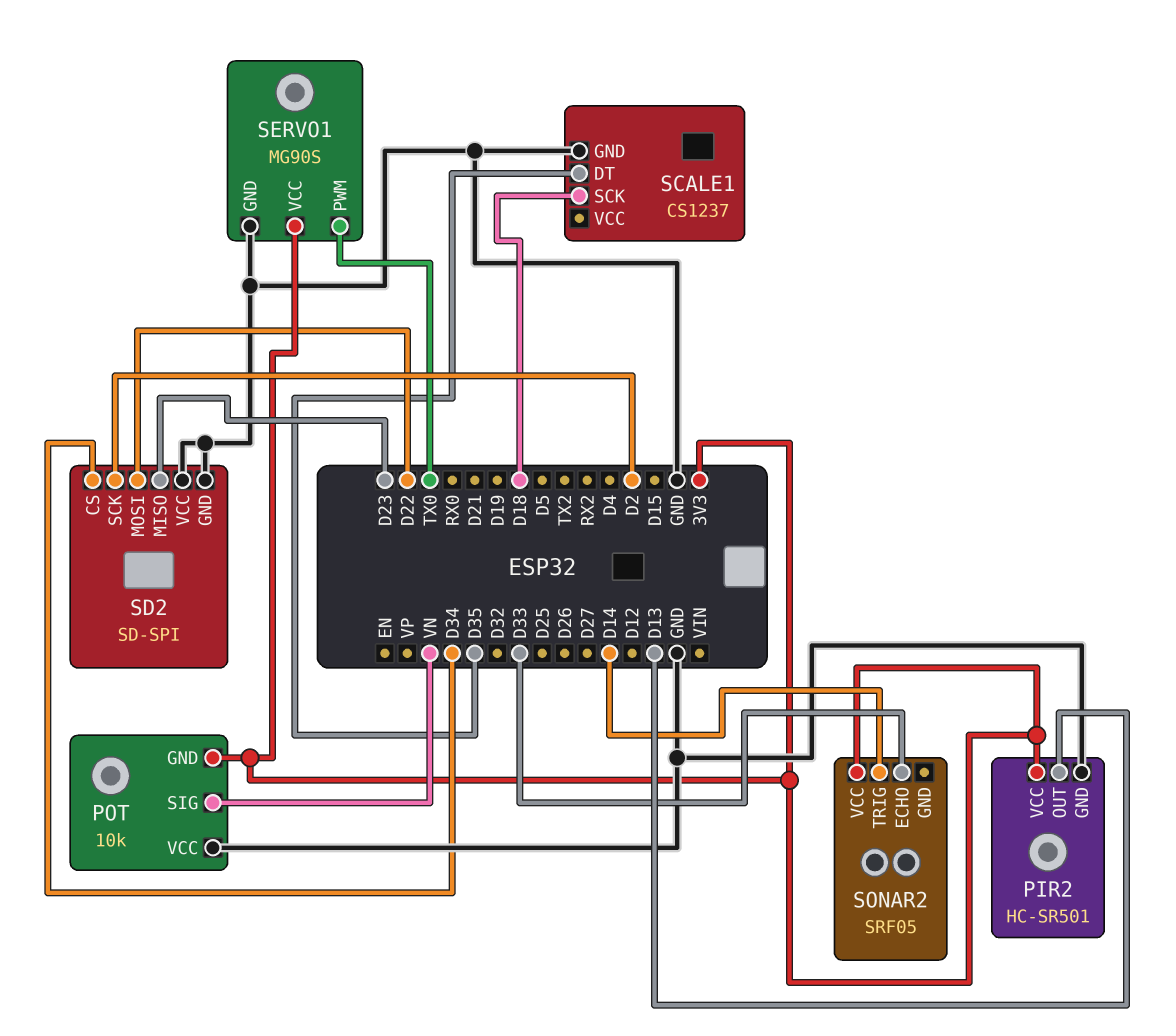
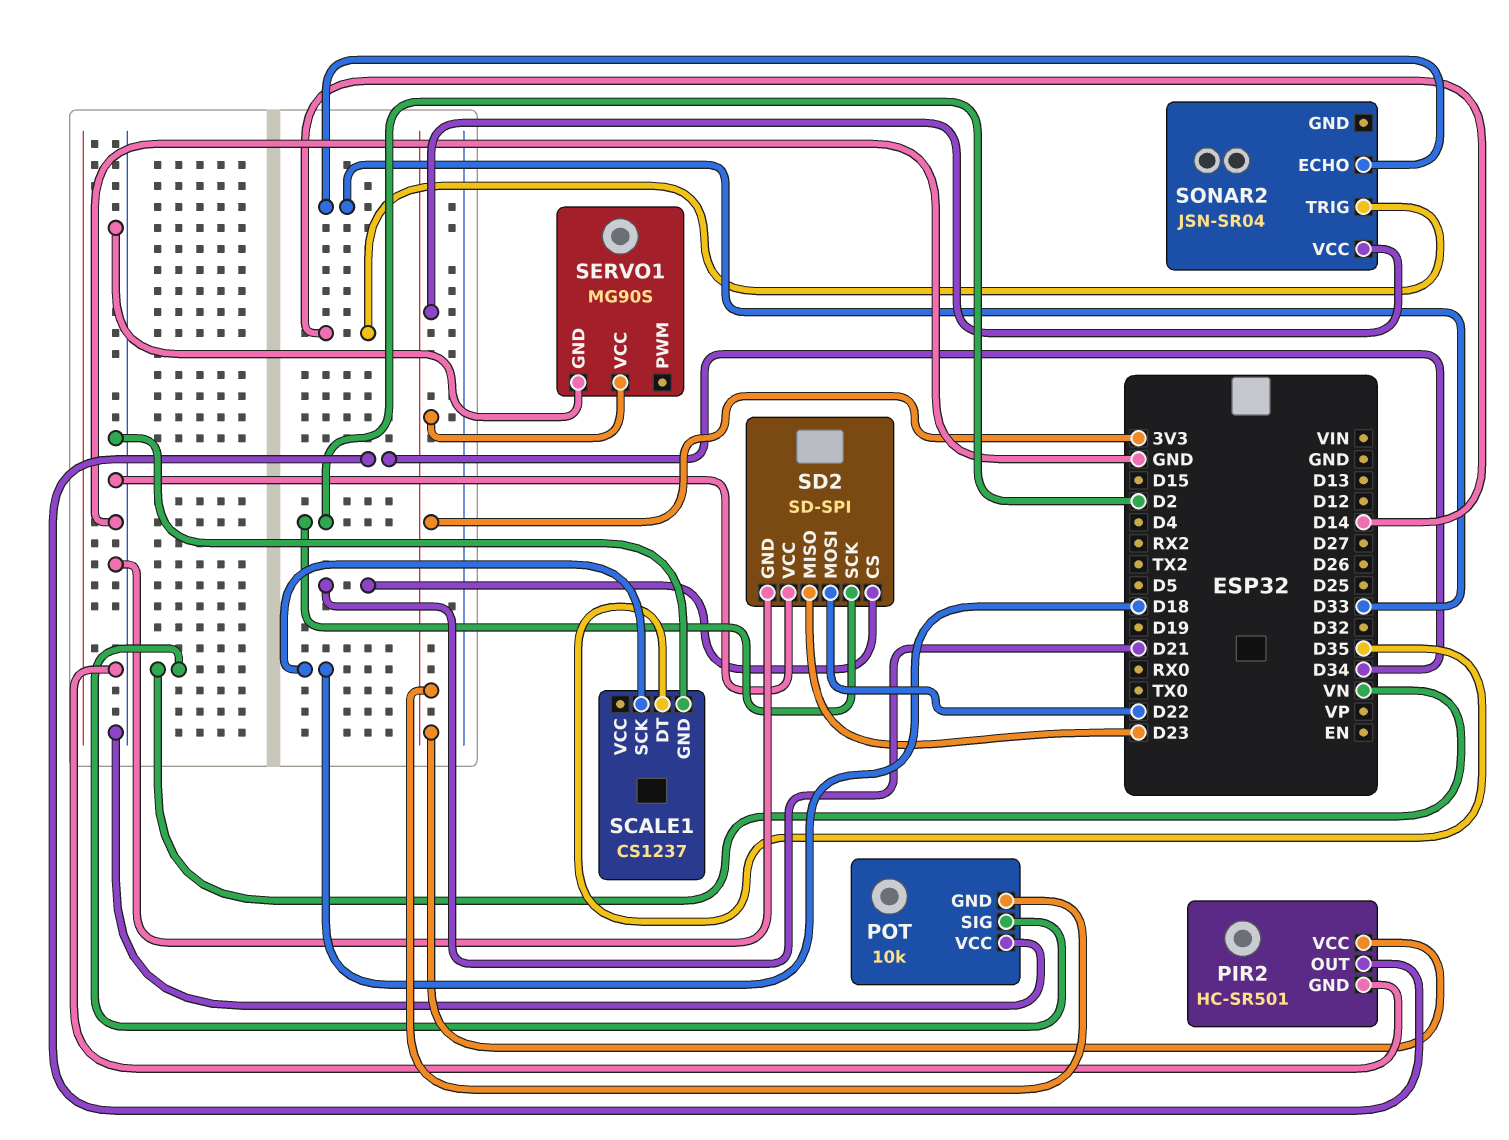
PIR2 pin OUT: D13 -> D34
SD2 pin CS: D34 -> D21
SERVO1 pin PWM: TX0 -> none
SONAR2: SRF05 -> JSN-SR04

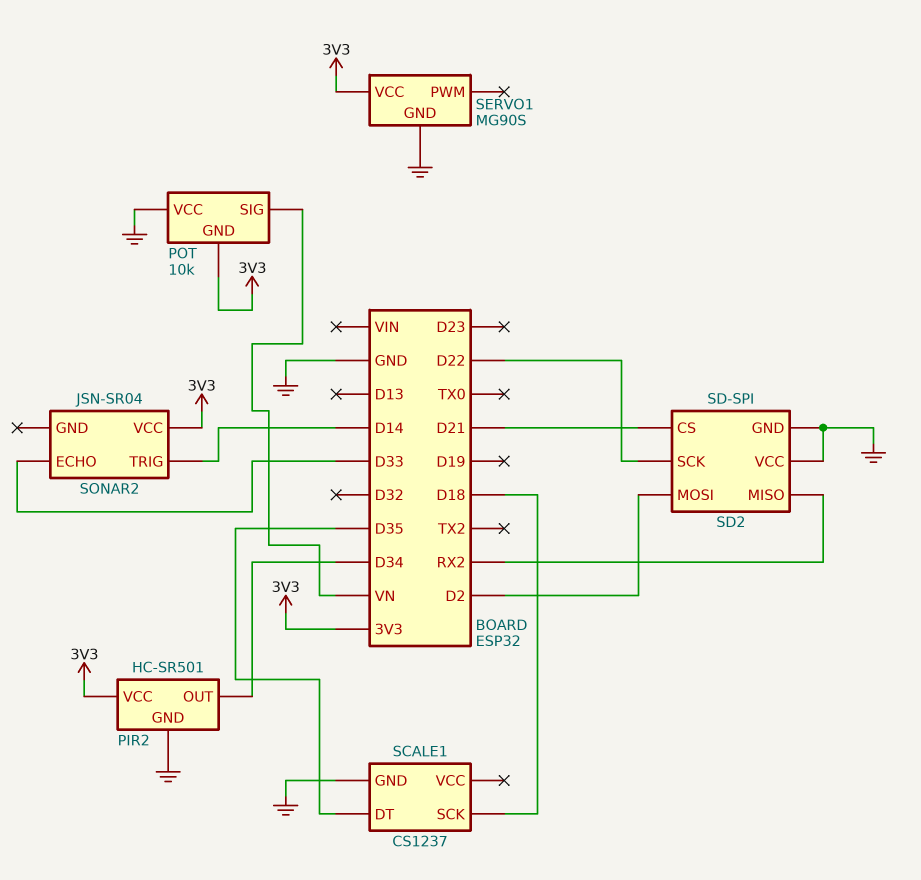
SD2 pin MISO: D23 -> RX2
SD2 pin MOSI: D22 -> D2
SD2 pin SCK: D2 -> D22

